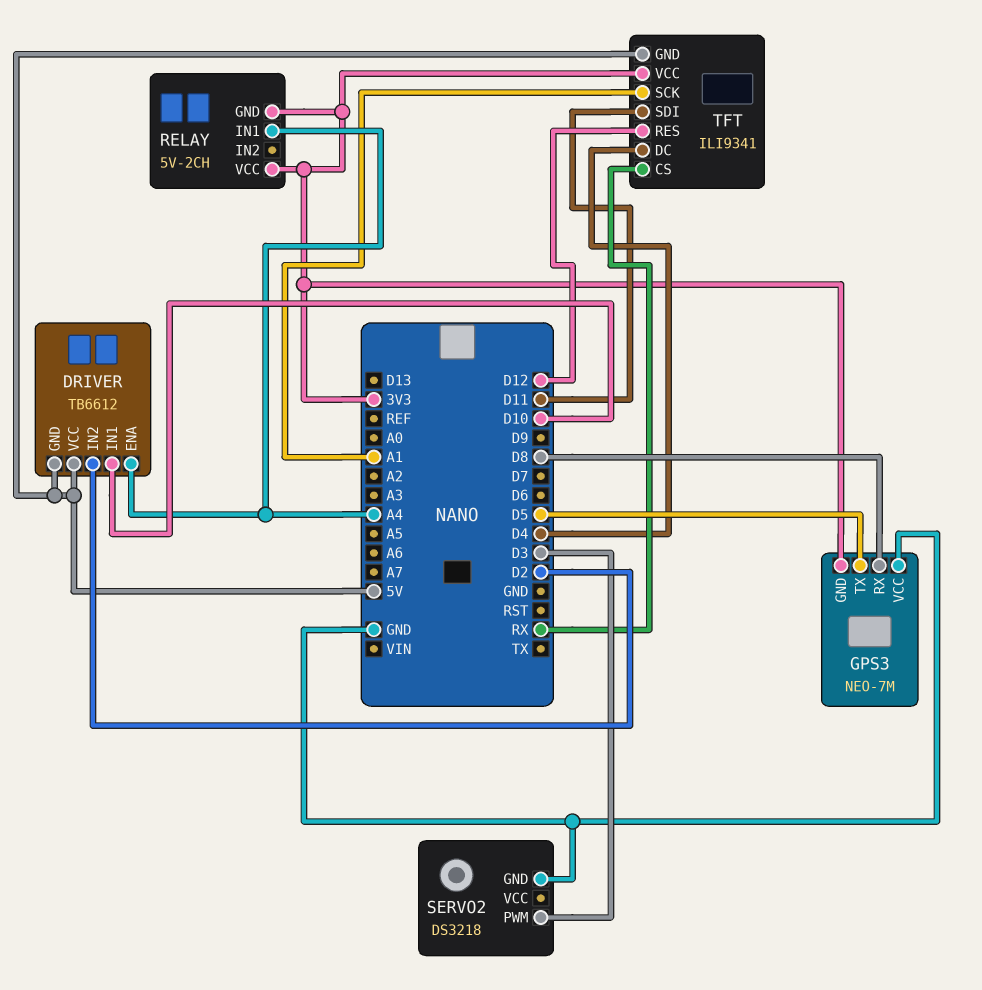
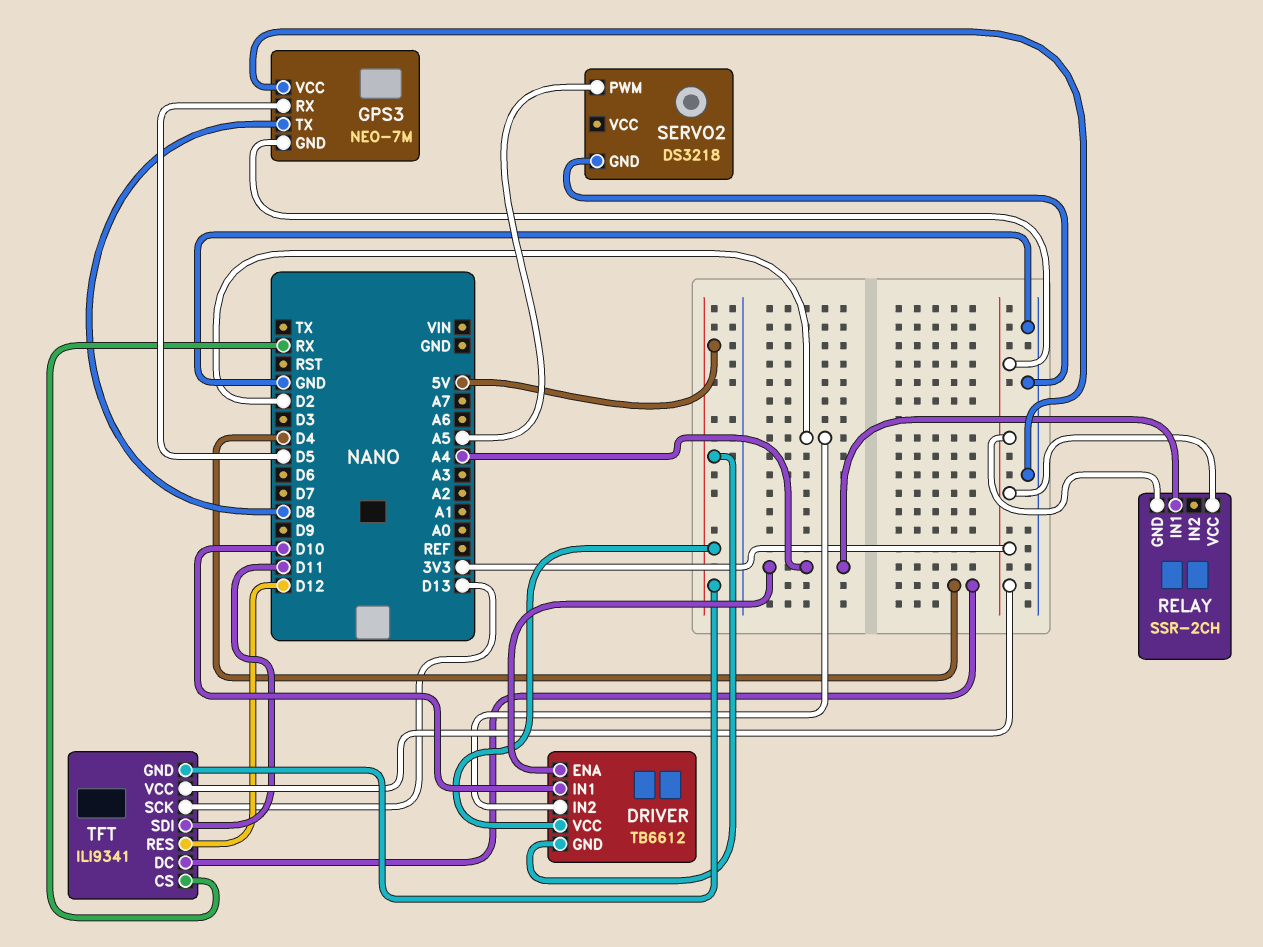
GPS3 pin RX: D8 -> D5
GPS3 pin TX: D5 -> D8
RELAY: 5V-2CH -> SSR-2CH
SERVO2 pin PWM: D3 -> A5
TFT pin SCK: A1 -> D13

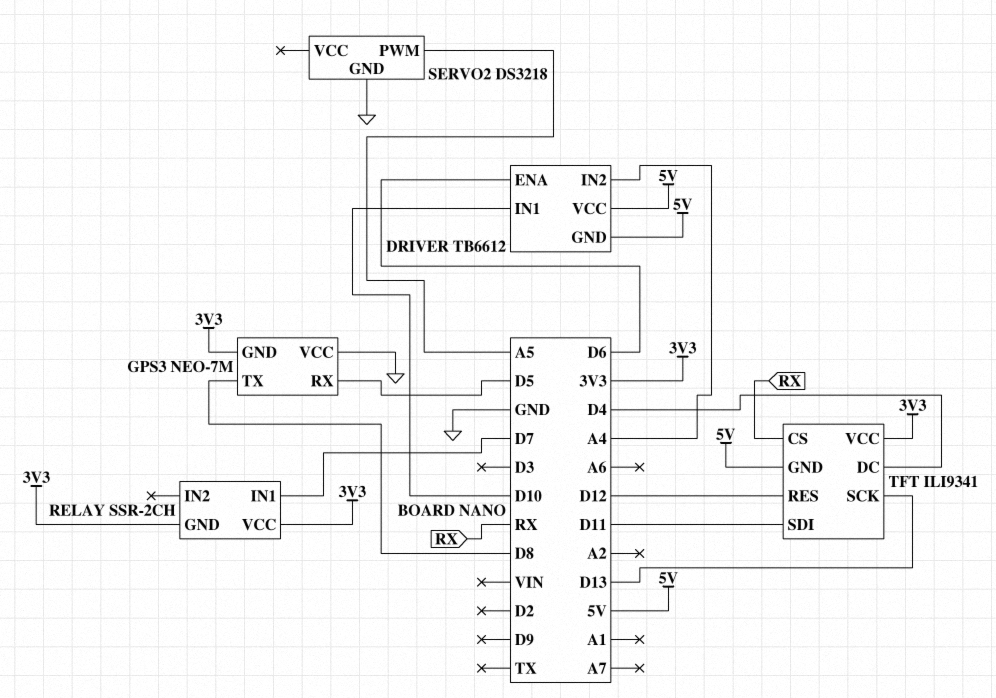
DRIVER pin ENA: A4 -> D6
DRIVER pin IN2: D2 -> A4
RELAY pin IN1: A4 -> D7

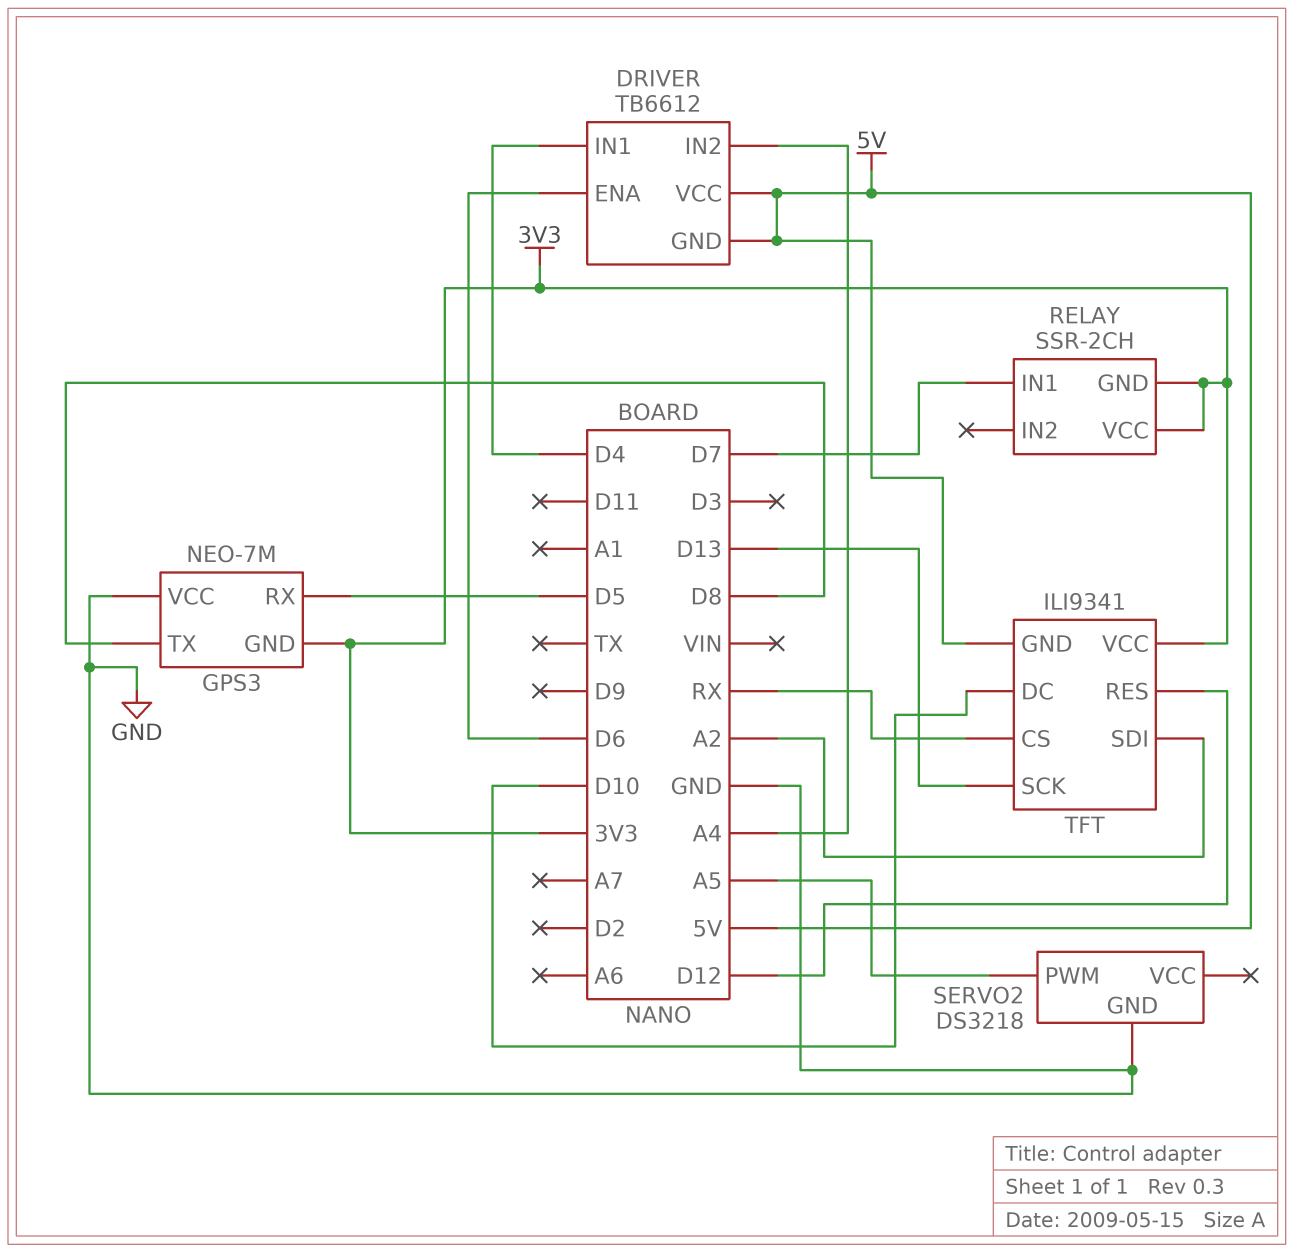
DRIVER pin IN1: D10 -> D4
TFT pin DC: D4 -> D10
TFT pin SDI: D11 -> A2

